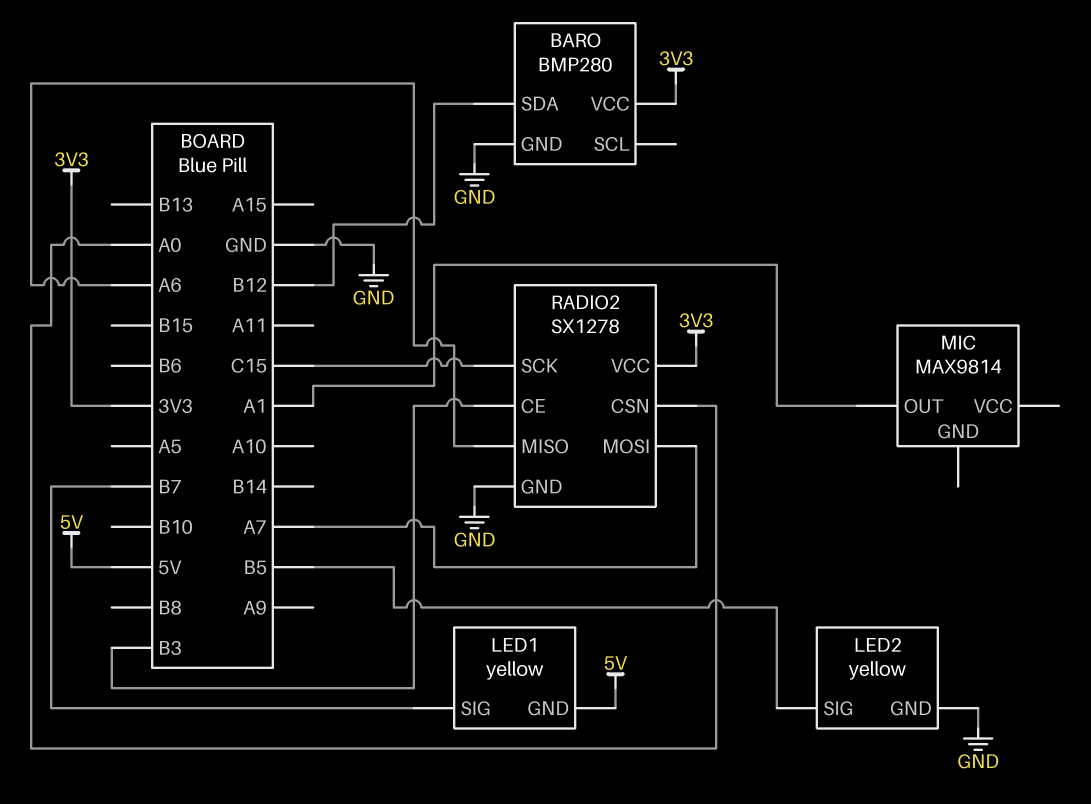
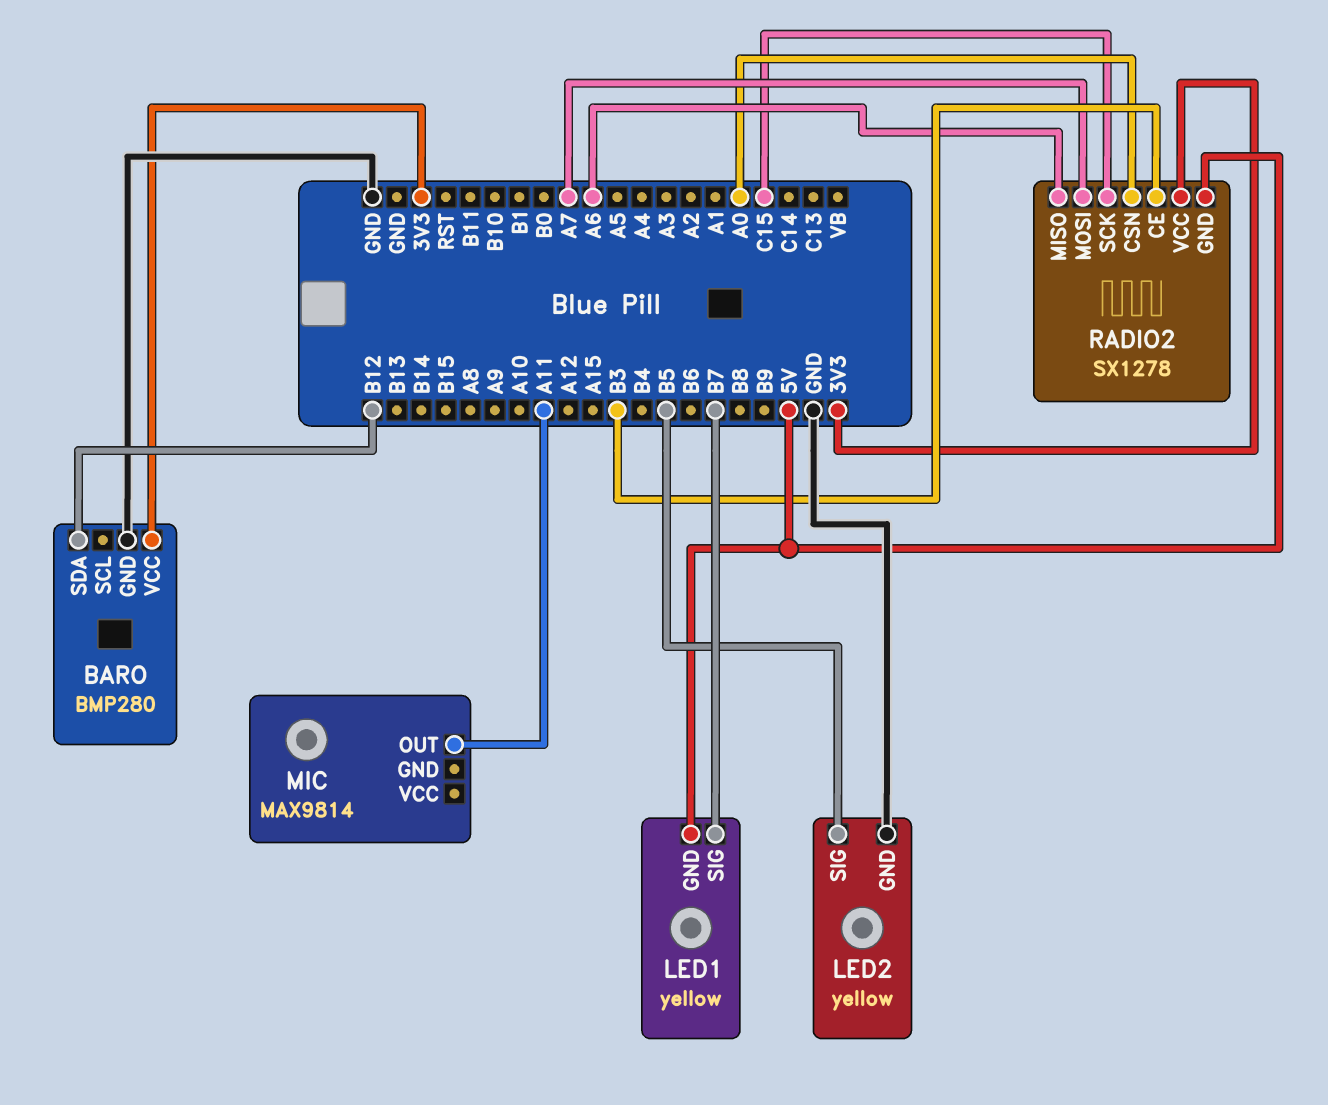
MIC pin OUT: A1 -> A11
RADIO2 pin GND: GND -> 5V

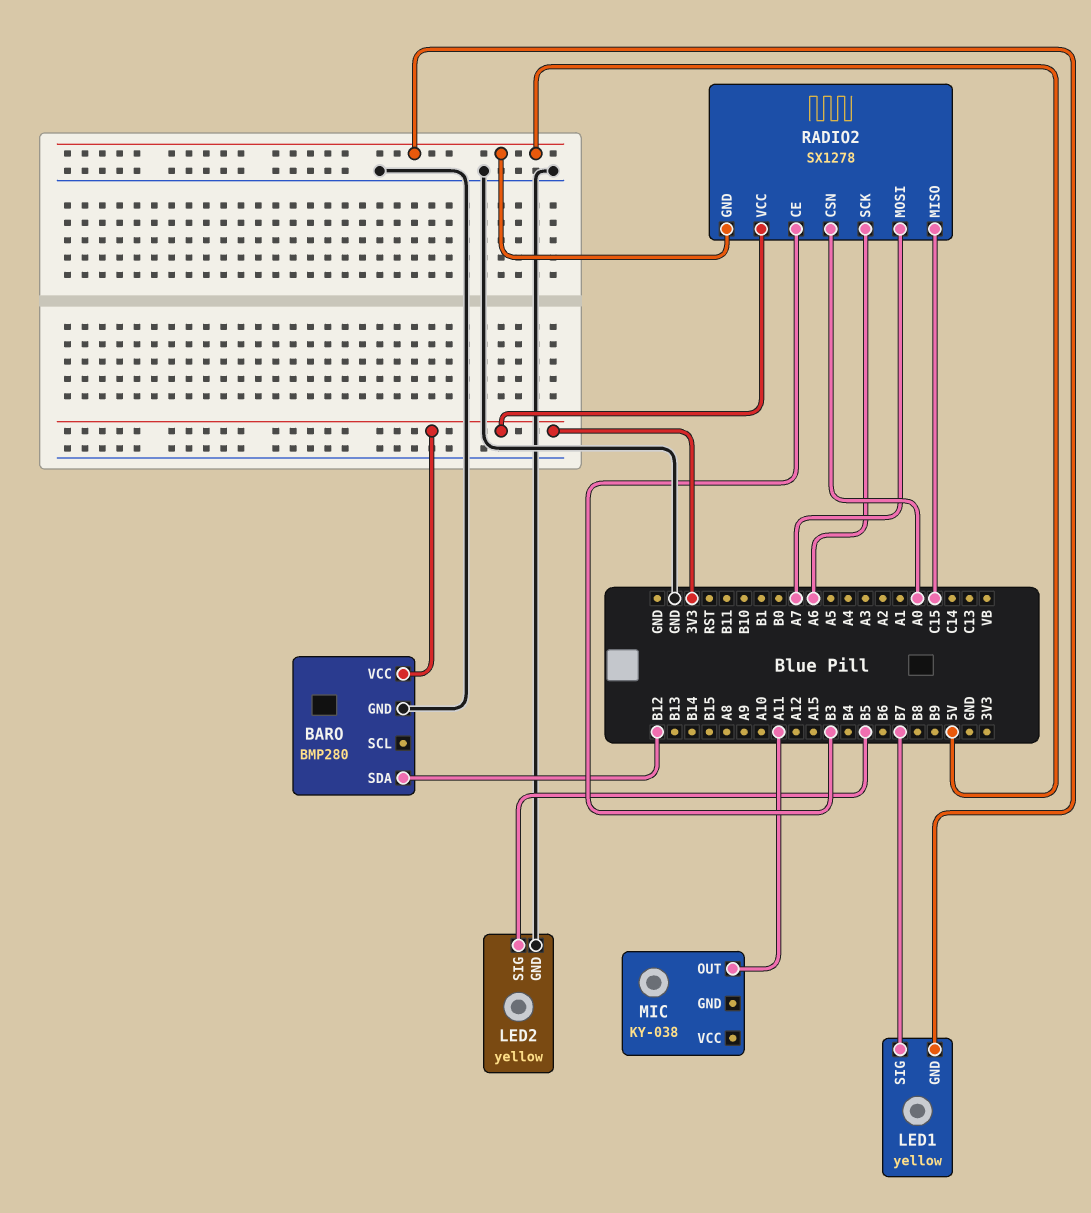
MIC: MAX9814 -> KY-038
RADIO2 pin MISO: A6 -> C15
RADIO2 pin SCK: C15 -> A6

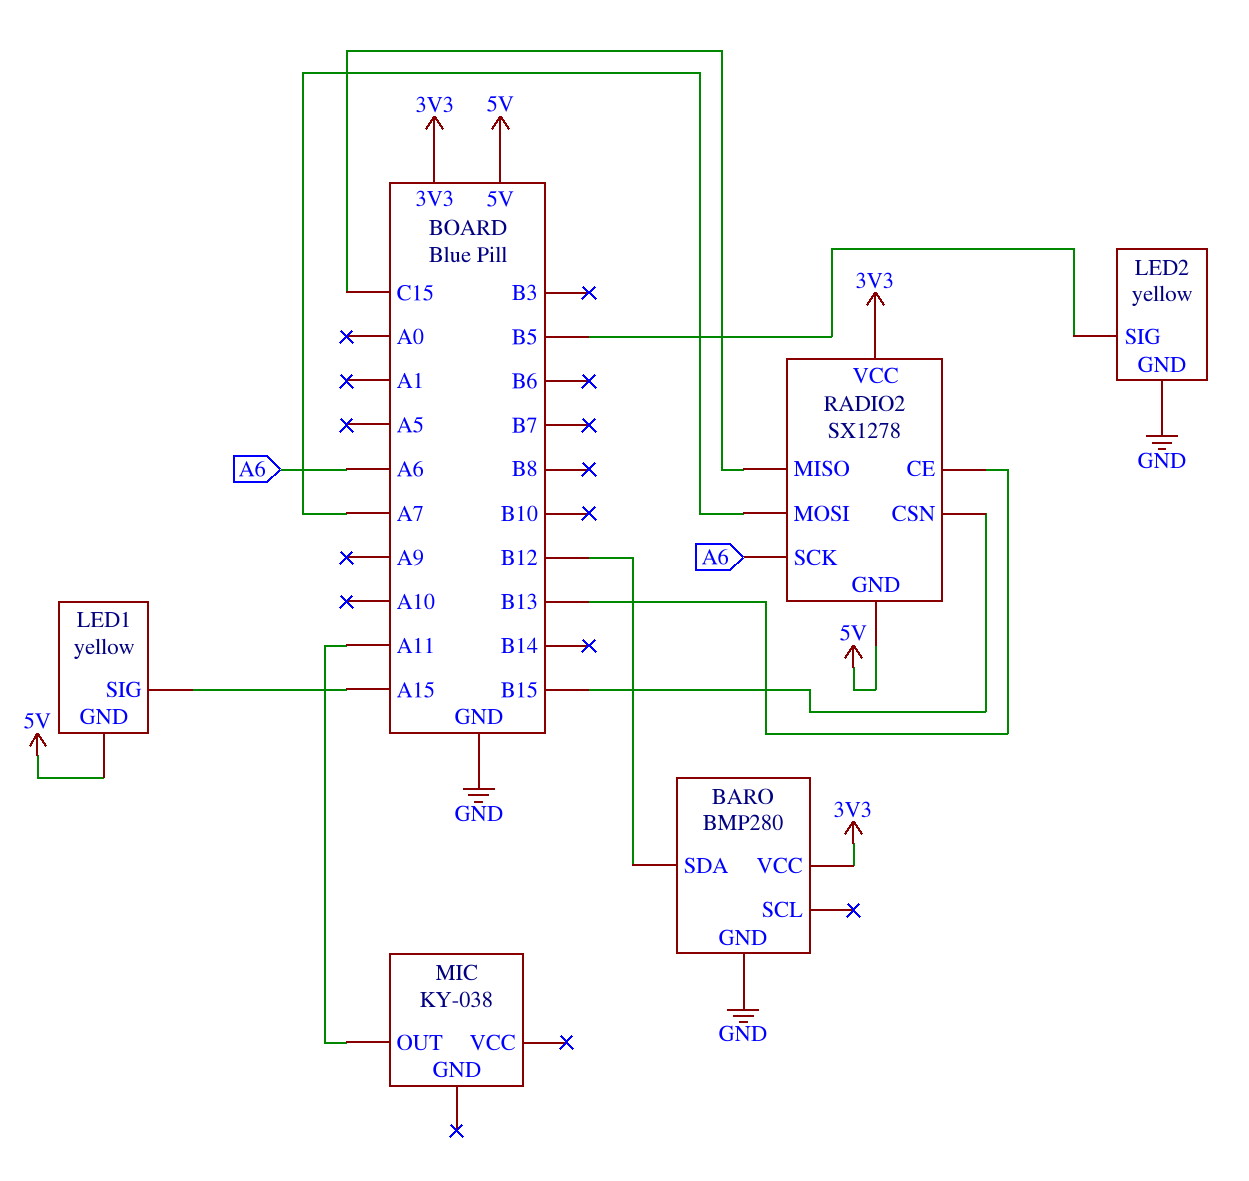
LED1 pin SIG: B7 -> A15
RADIO2 pin CE: B3 -> B13
RADIO2 pin CSN: A0 -> B15

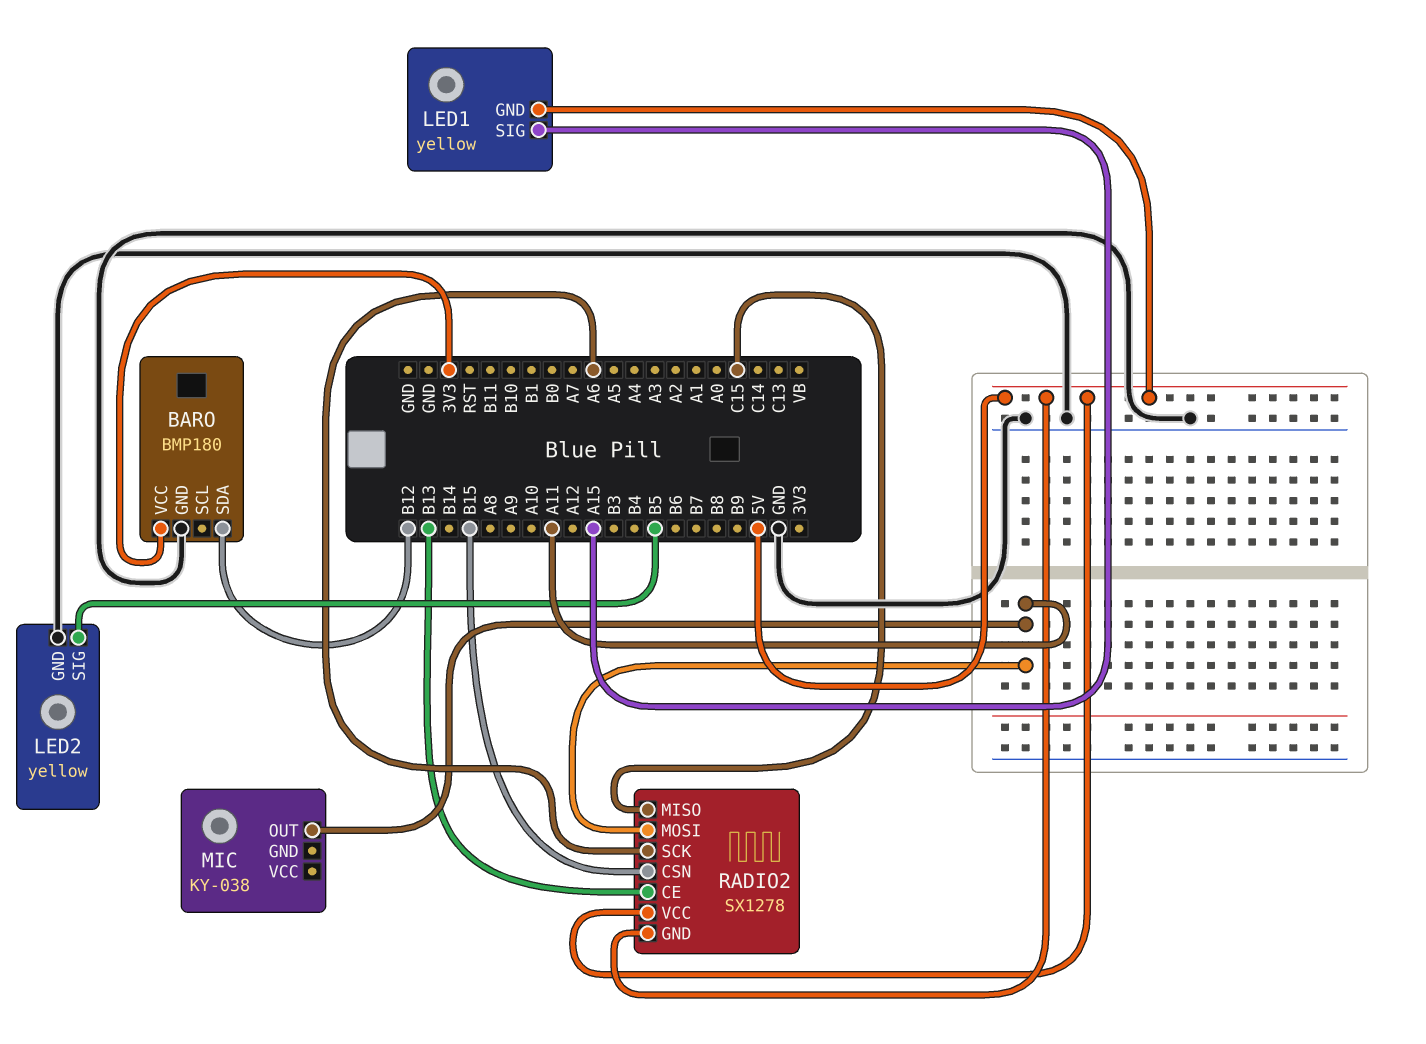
BARO: BMP280 -> BMP180
RADIO2 pin MOSI: A7 -> A11
RADIO2 pin VCC: 3V3 -> 5V

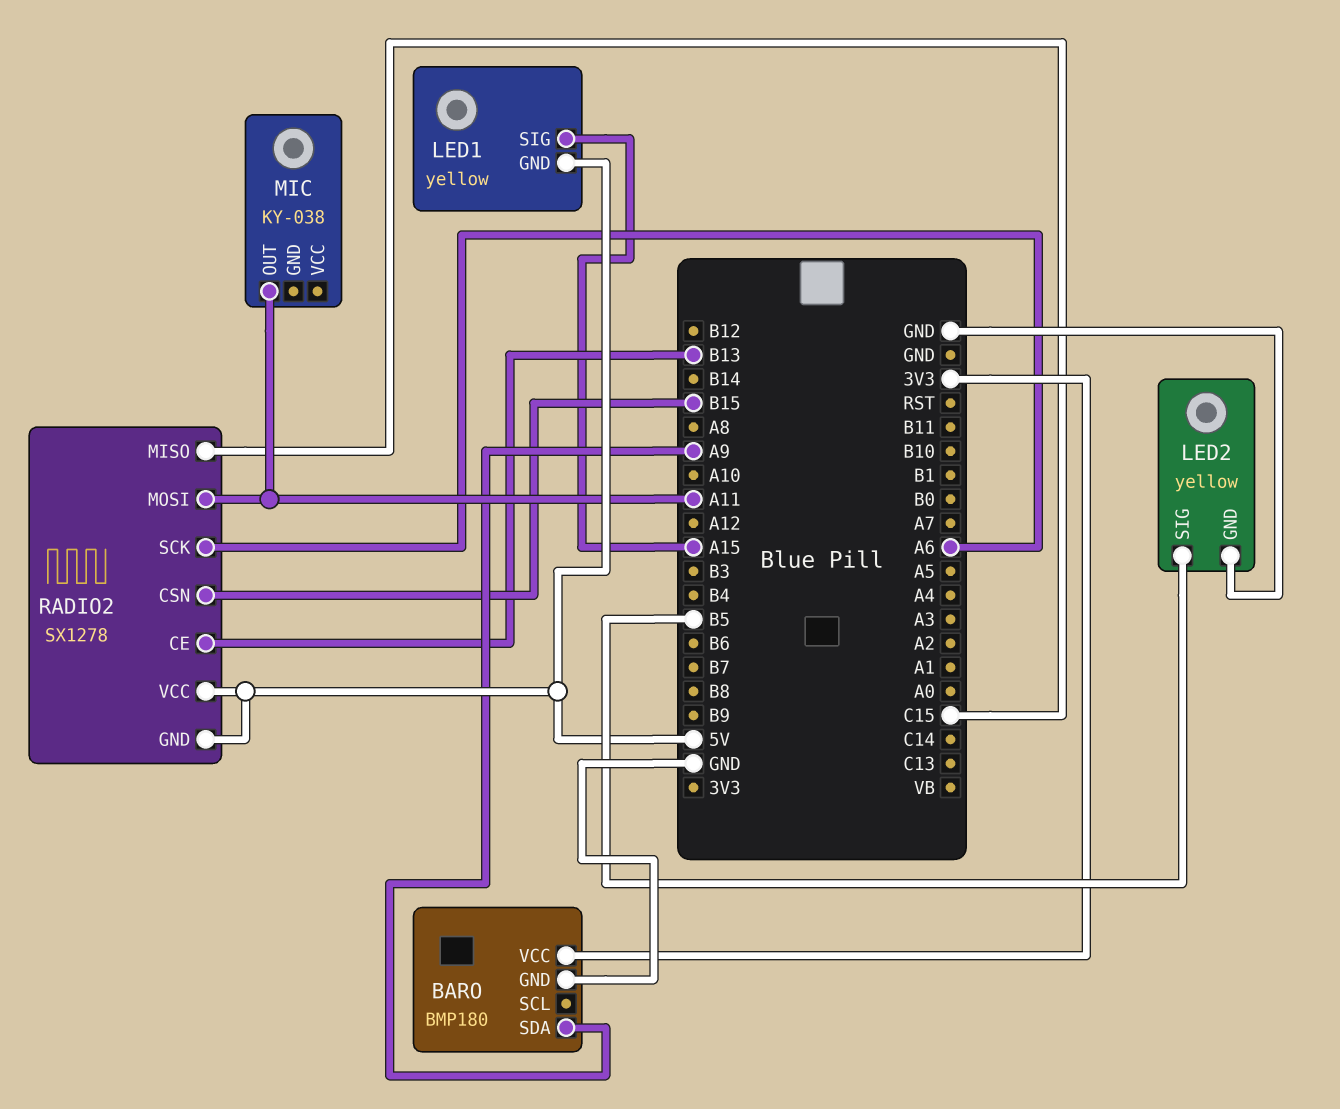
BARO pin SDA: B12 -> A9

